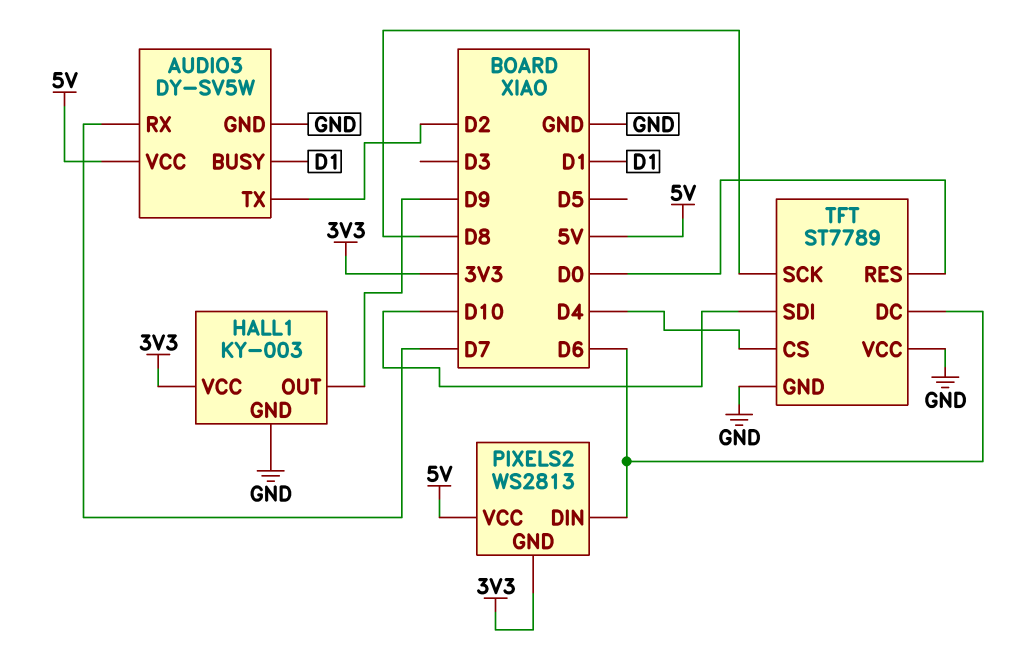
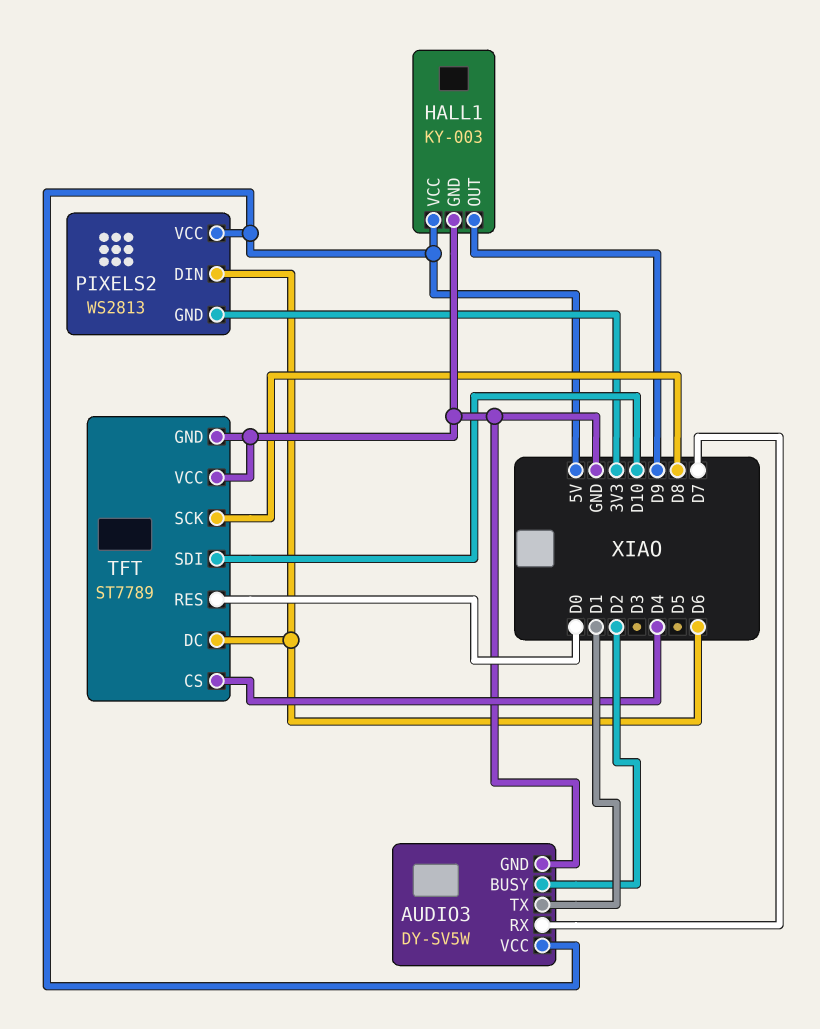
AUDIO3 pin BUSY: D1 -> D2
AUDIO3 pin TX: D2 -> D1
HALL1 pin VCC: 3V3 -> 5V

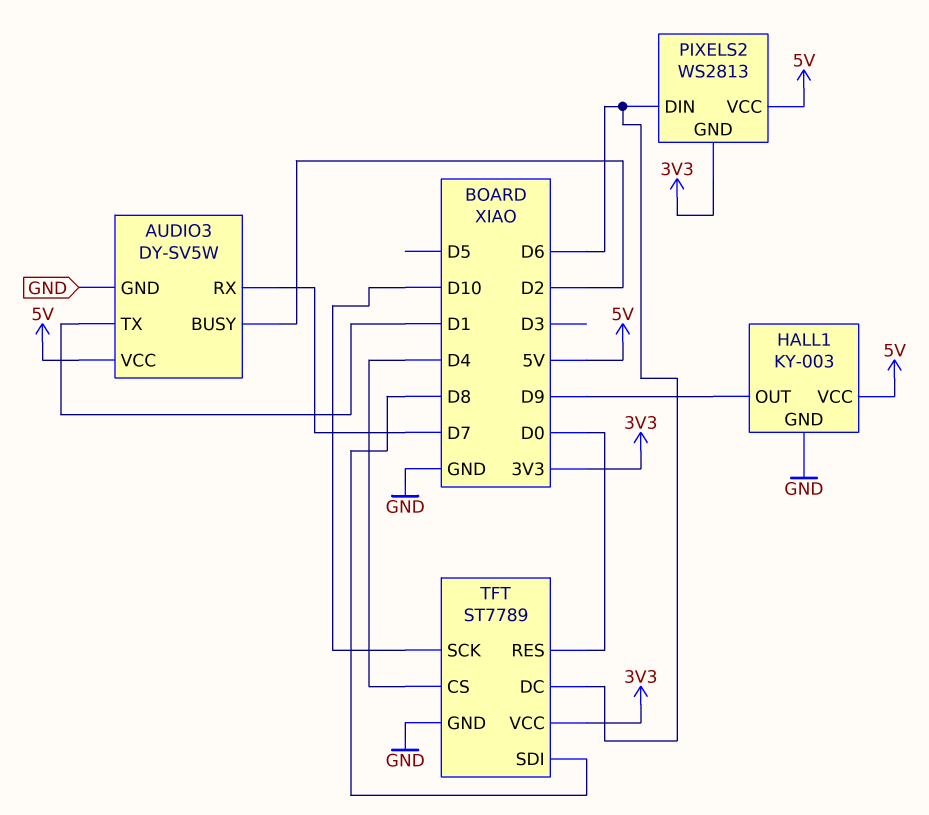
TFT pin SCK: D8 -> D10
TFT pin SDI: D10 -> D8
TFT pin VCC: GND -> 3V3

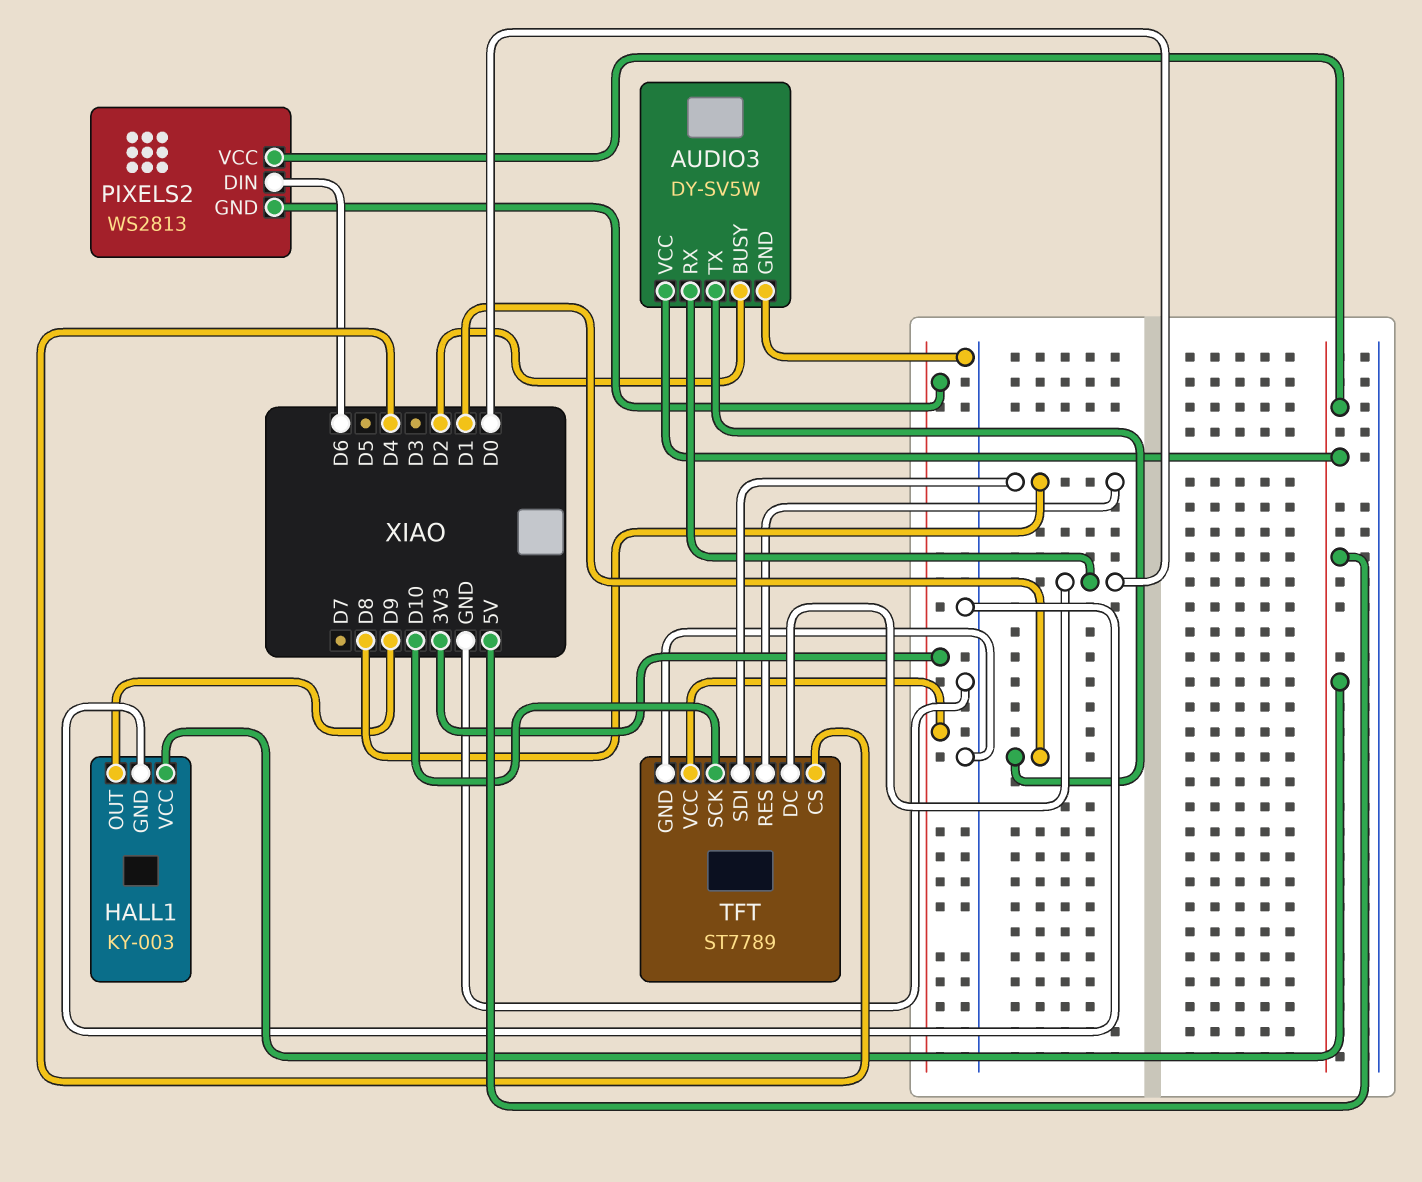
AUDIO3 pin RX: D7 -> D0
TFT pin DC: D6 -> D0
TFT pin RES: D0 -> D8

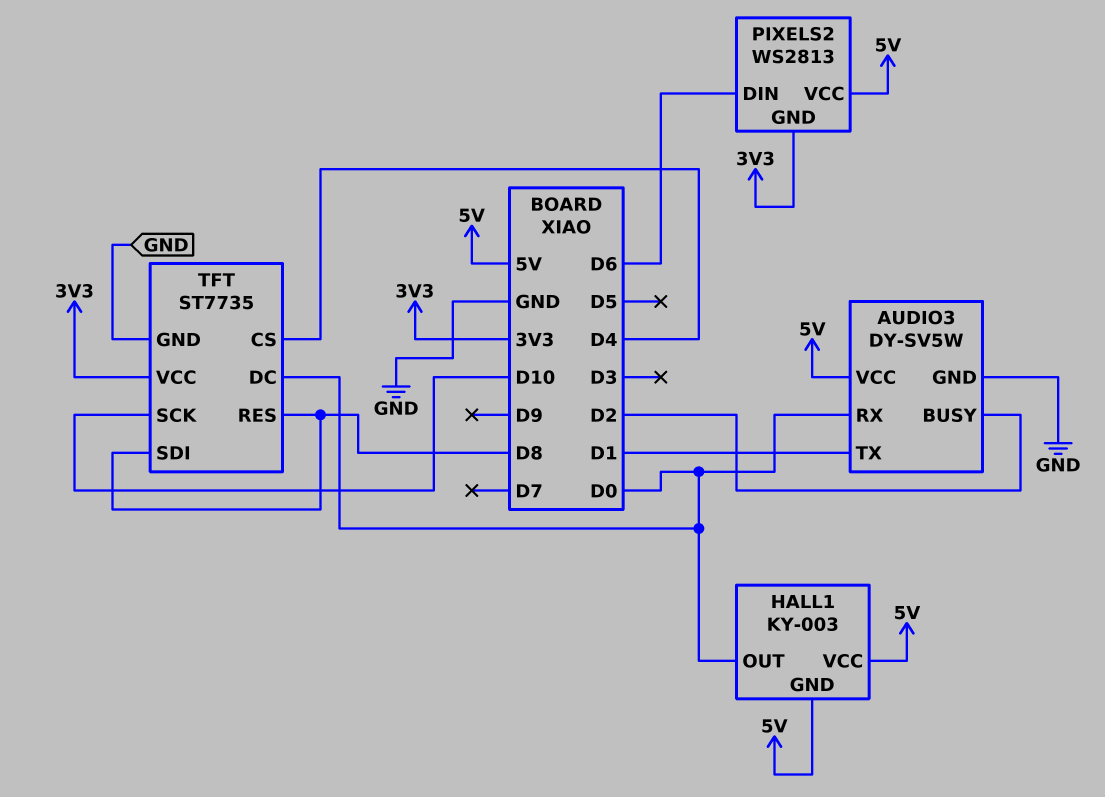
HALL1 pin GND: GND -> 5V
HALL1 pin OUT: D9 -> D0
TFT: ST7789 -> ST7735

